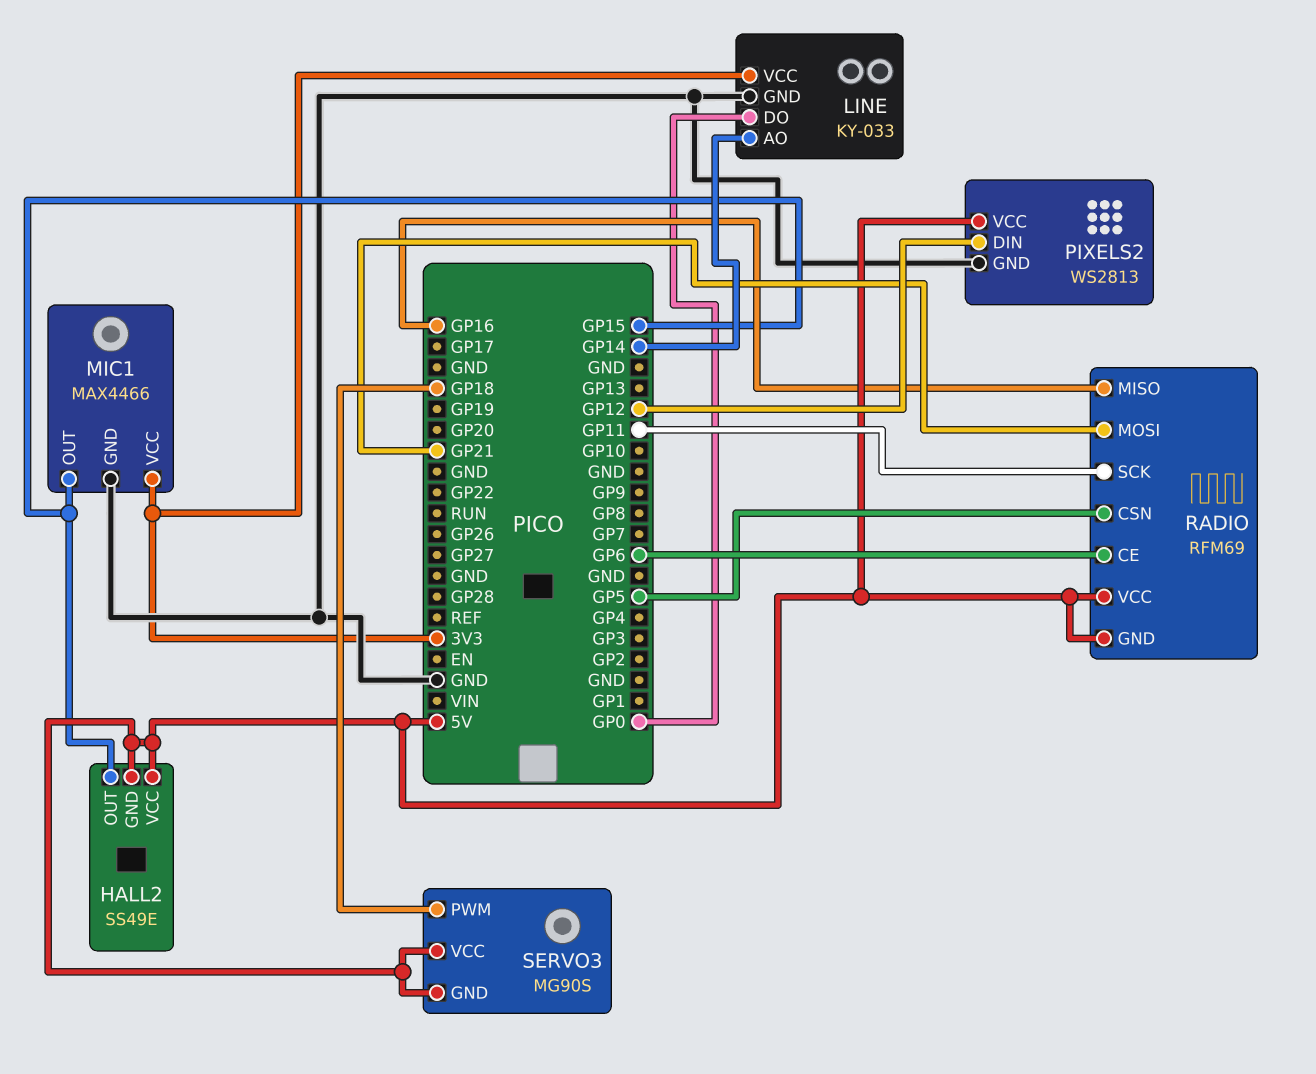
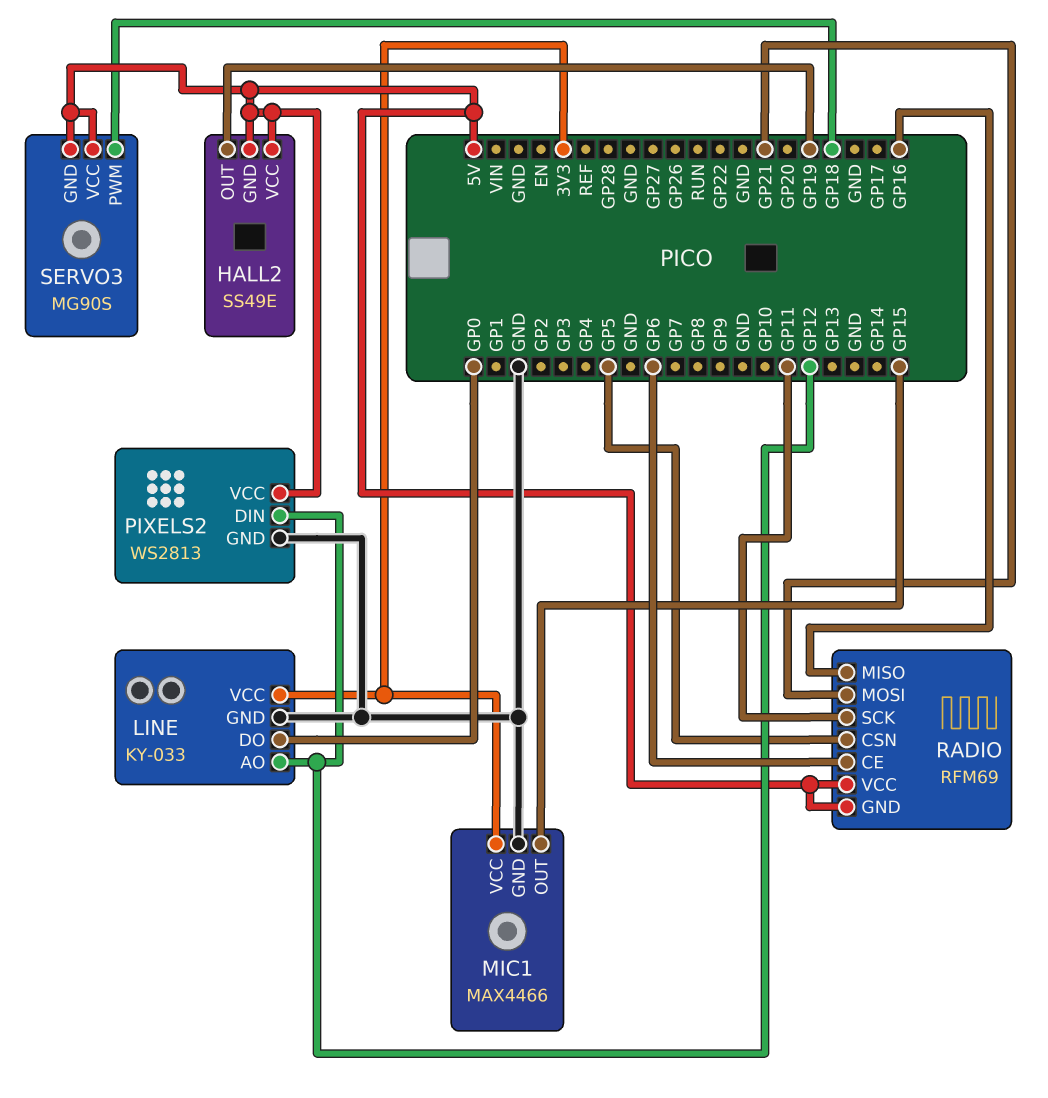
HALL2 pin OUT: GP15 -> GP19
LINE pin AO: GP14 -> GP12

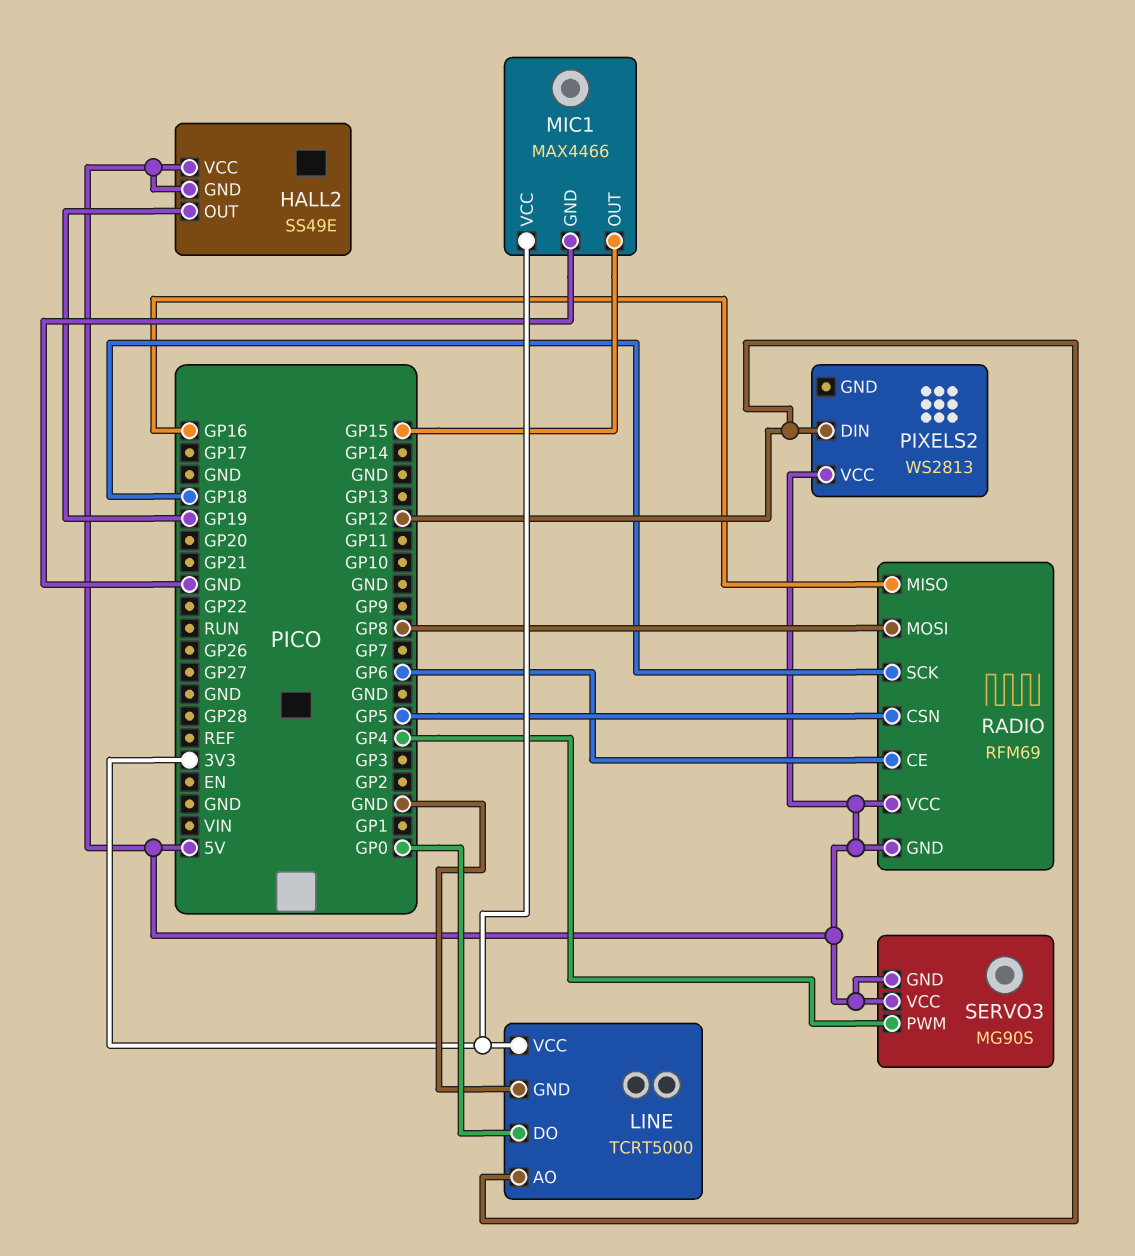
LINE: KY-033 -> TCRT5000
PIXELS2 pin GND: GND -> none
RADIO pin MOSI: GP21 -> GP8
RADIO pin SCK: GP11 -> GP18
SERVO3 pin PWM: GP18 -> GP4

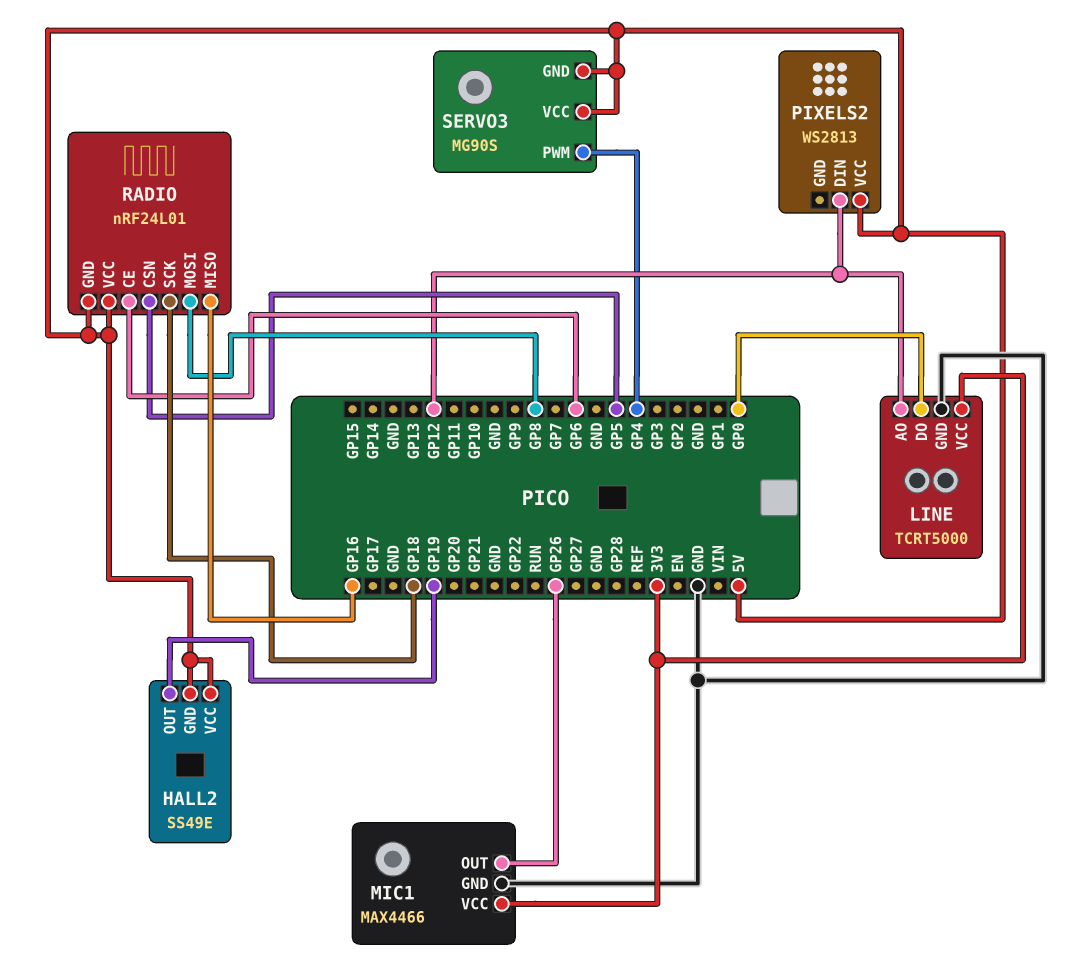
MIC1 pin OUT: GP15 -> GP26
RADIO: RFM69 -> nRF24L01

